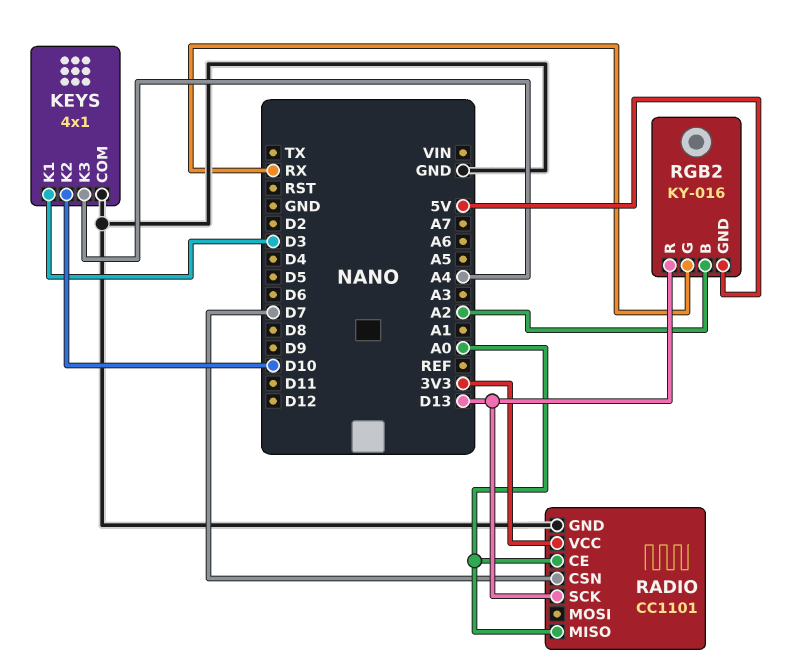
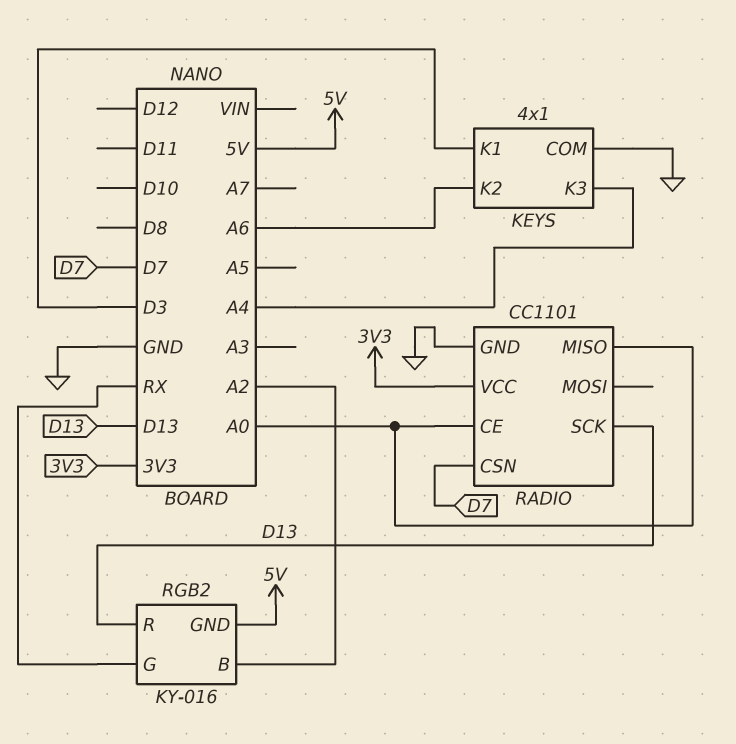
KEYS pin K2: D10 -> A6

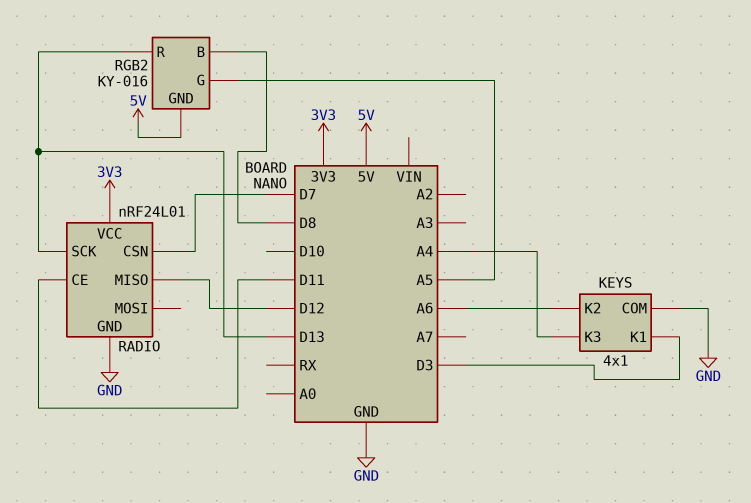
RADIO: CC1101 -> nRF24L01
RADIO pin CE: A0 -> D11
RADIO pin MISO: A0 -> D12
RGB2 pin B: A2 -> D8
RGB2 pin G: RX -> A5

